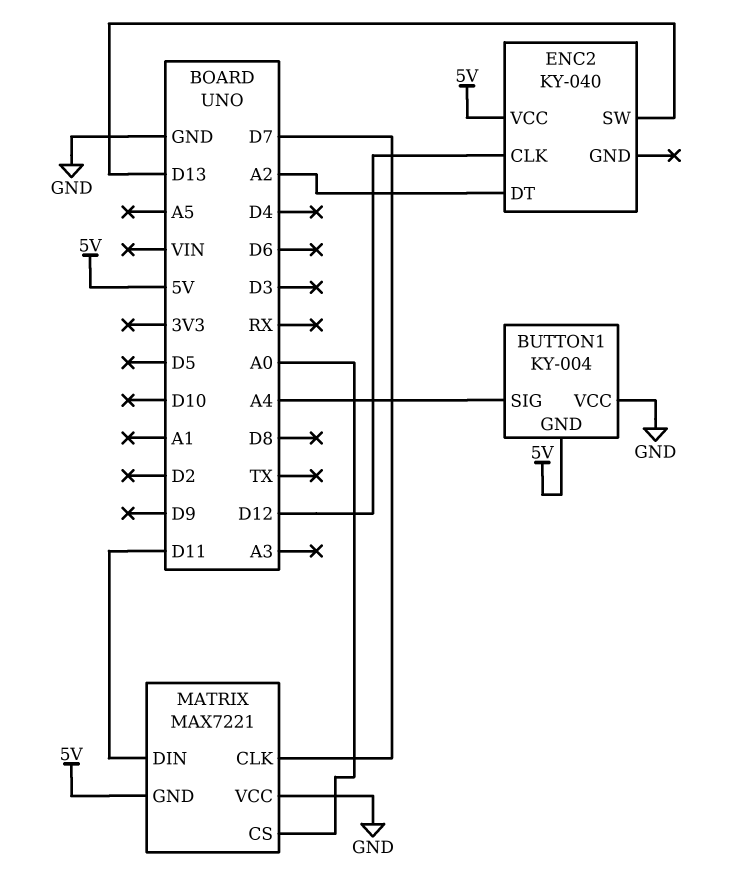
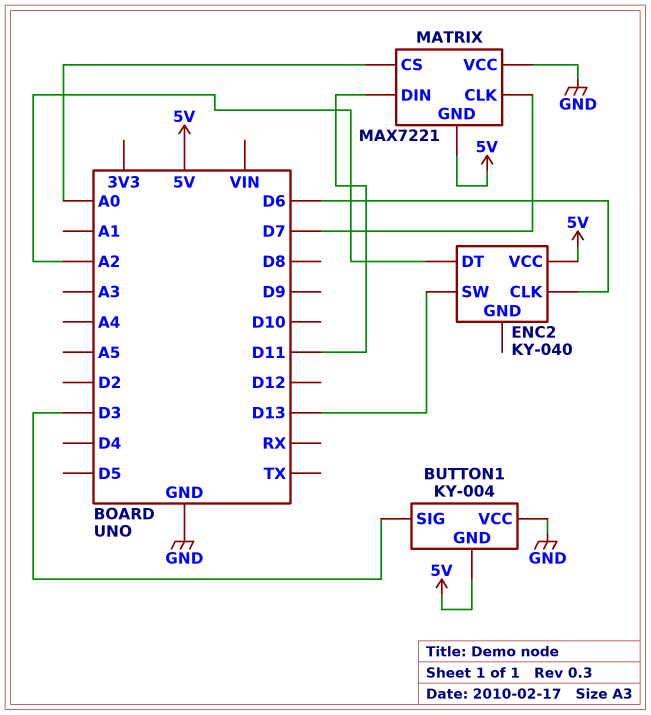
BUTTON1 pin SIG: A4 -> D3
ENC2 pin CLK: D12 -> D6

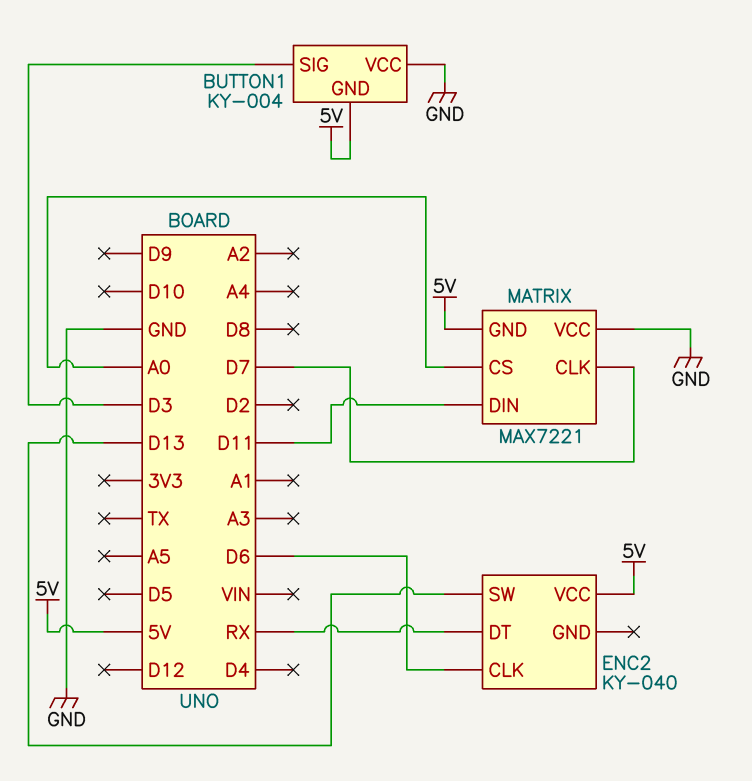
ENC2 pin DT: A2 -> RX

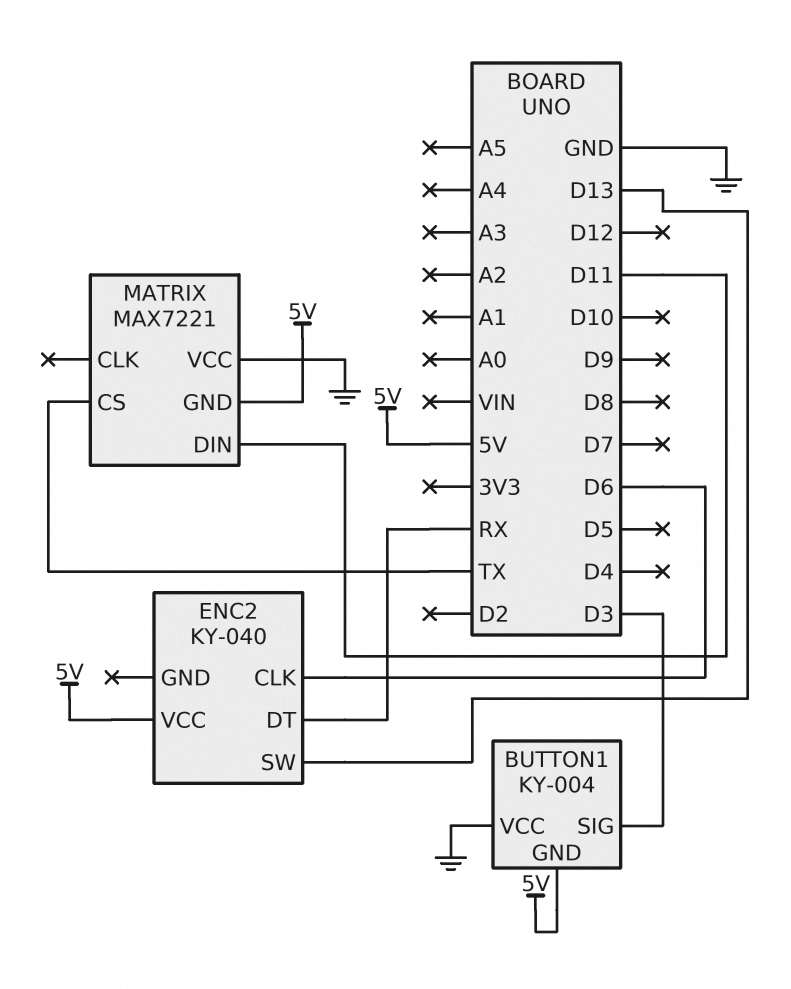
MATRIX pin CLK: D7 -> none
MATRIX pin CS: A0 -> TX

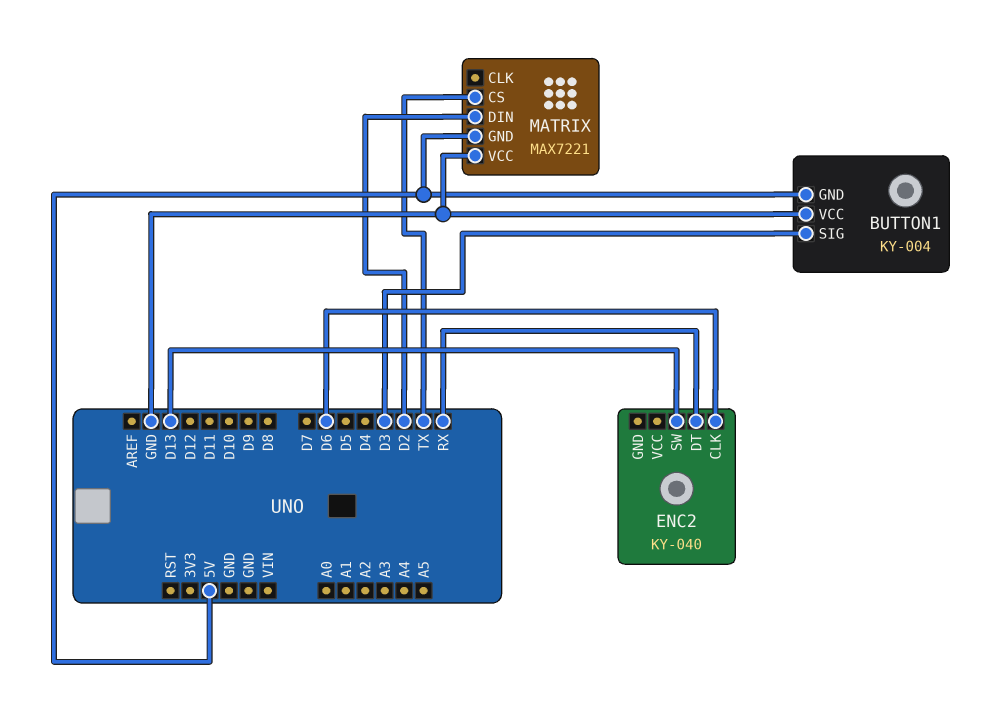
ENC2 pin VCC: 5V -> none
MATRIX pin DIN: D11 -> D2

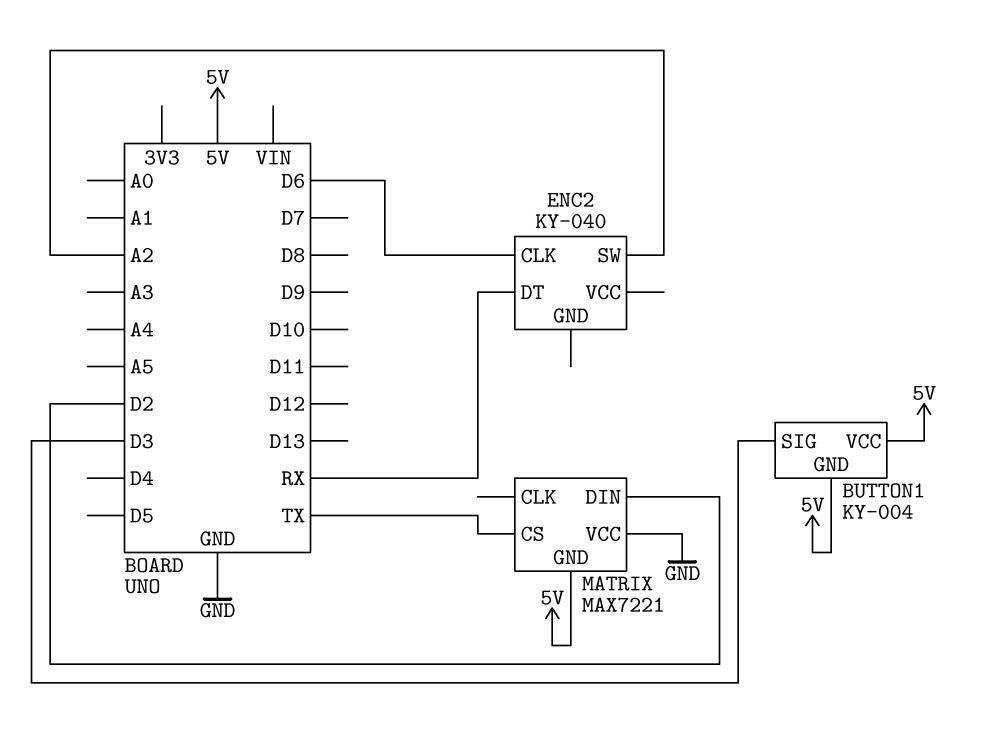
BUTTON1 pin VCC: GND -> 5V
ENC2 pin SW: D13 -> A2

